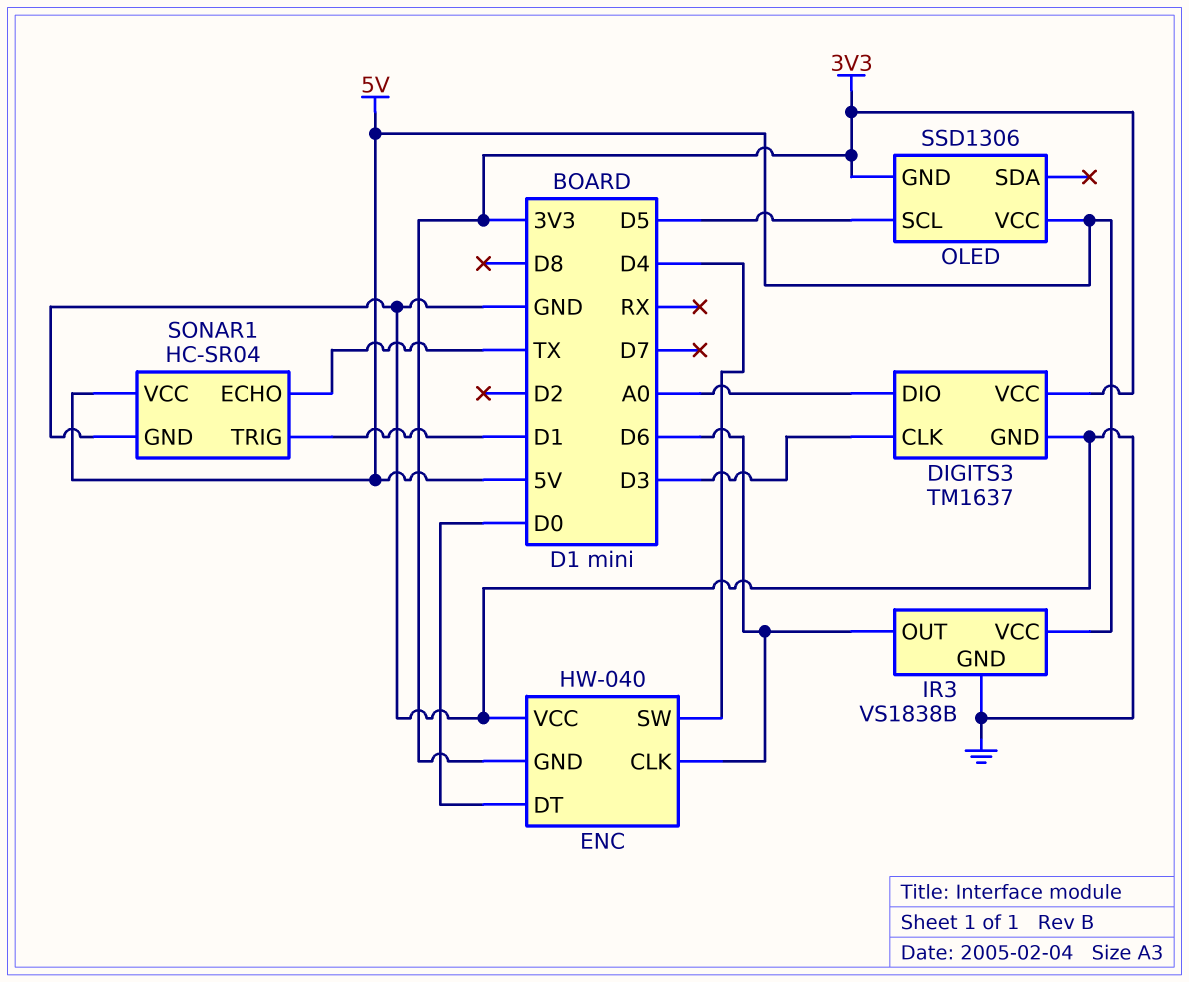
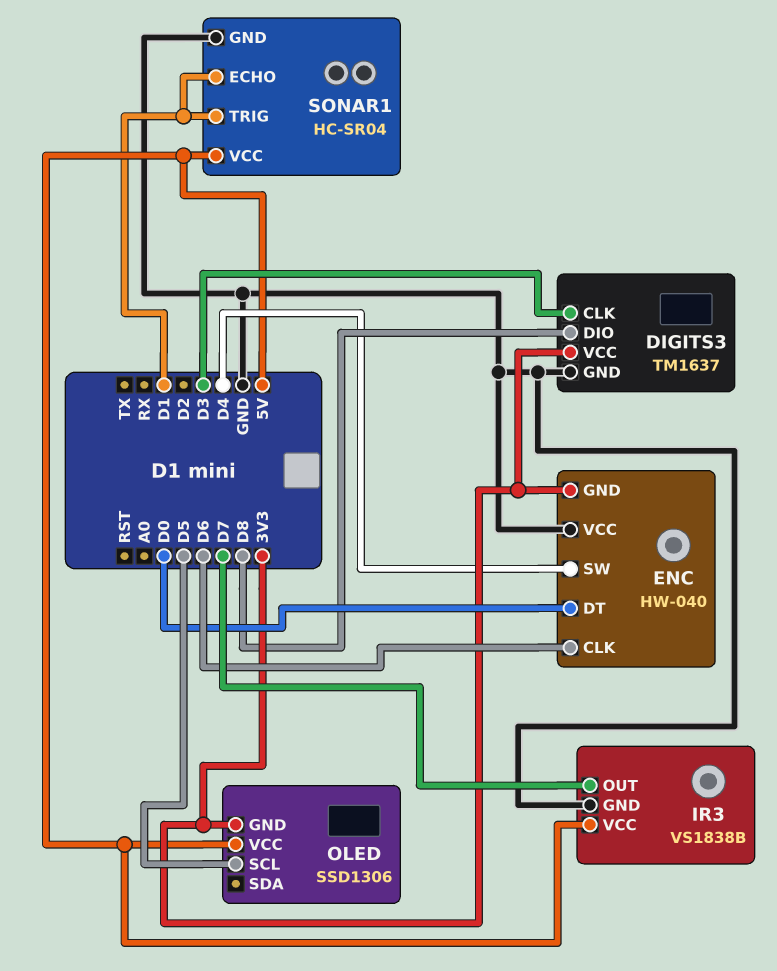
DIGITS3 pin DIO: A0 -> D8
IR3 pin OUT: D6 -> D7
SONAR1 pin ECHO: TX -> D1

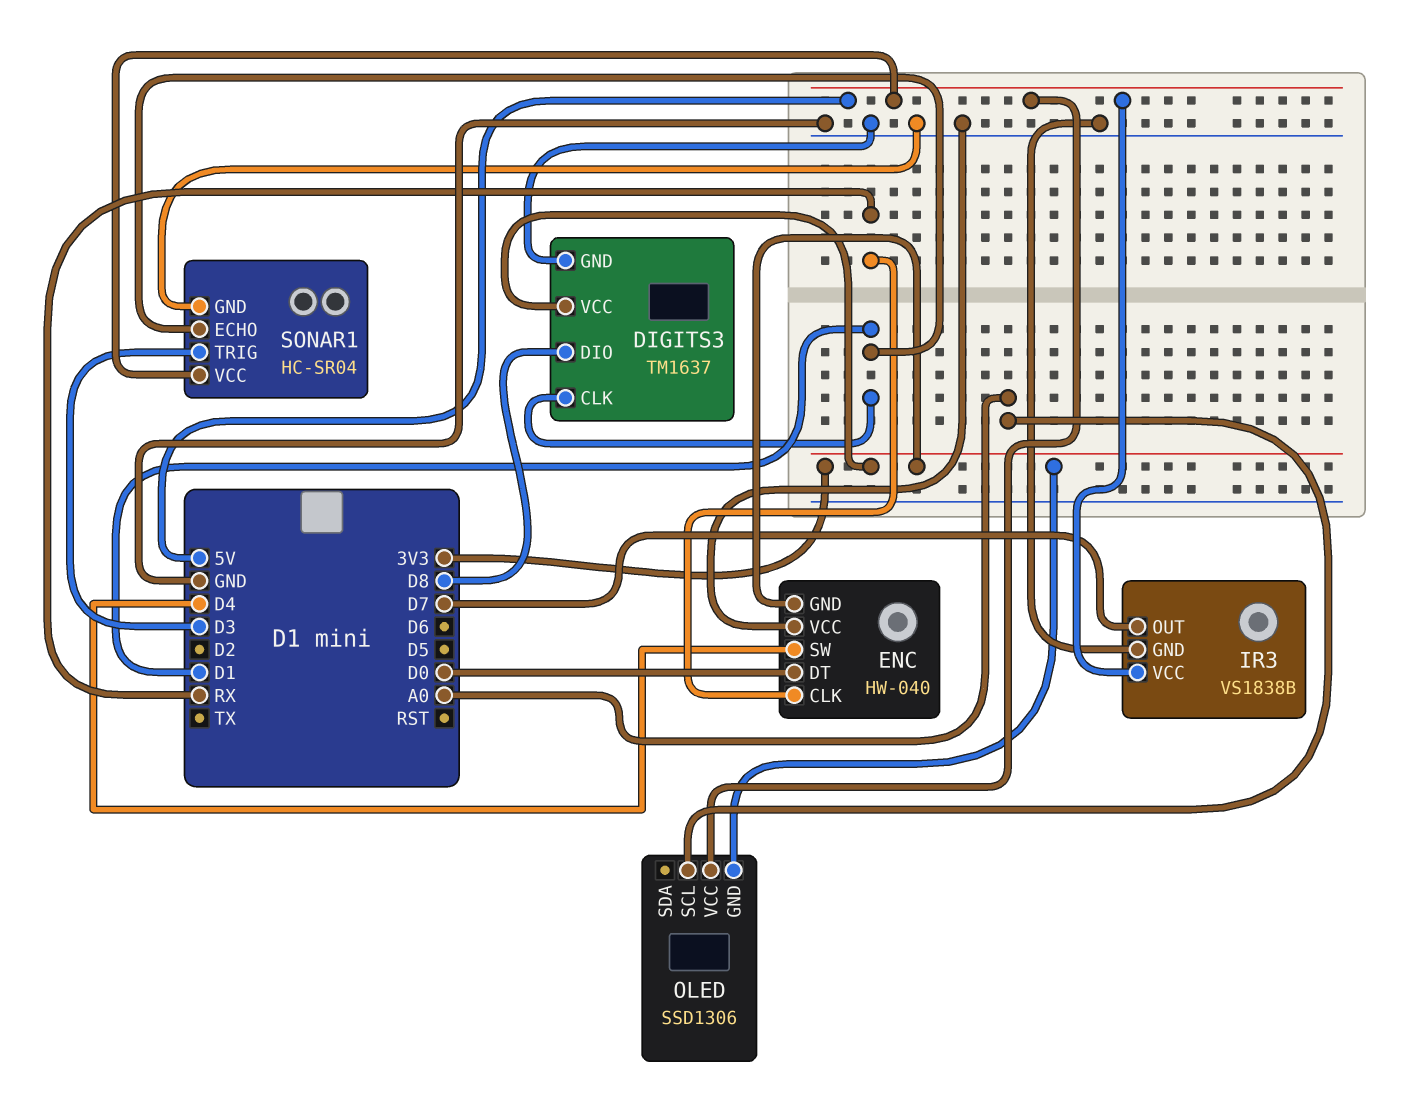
DIGITS3 pin CLK: D3 -> D1
ENC pin CLK: D6 -> RX
OLED pin SCL: D5 -> A0
SONAR1 pin TRIG: D1 -> D3

